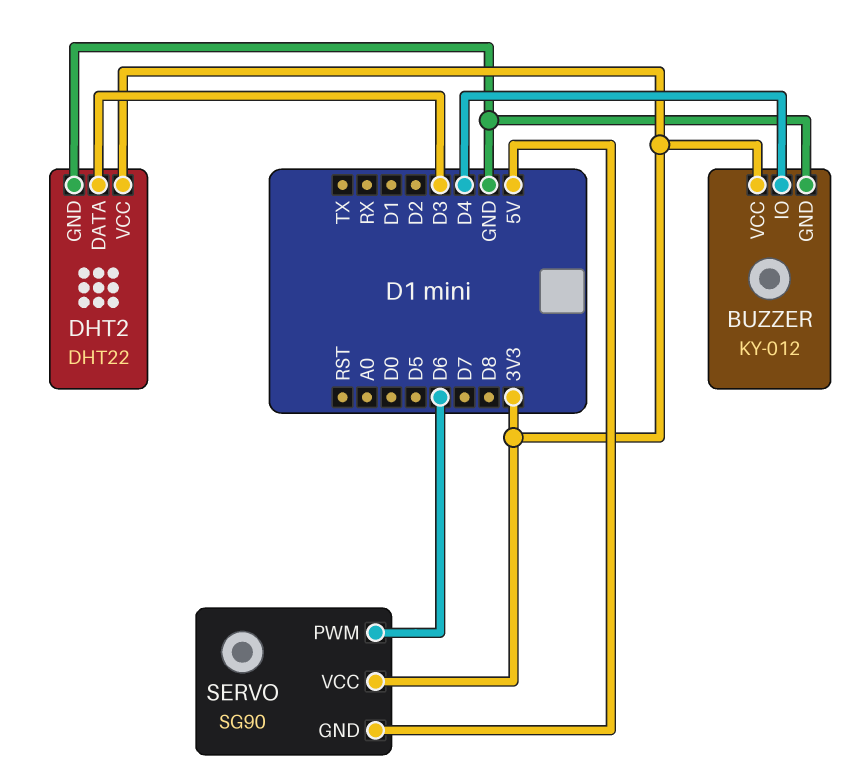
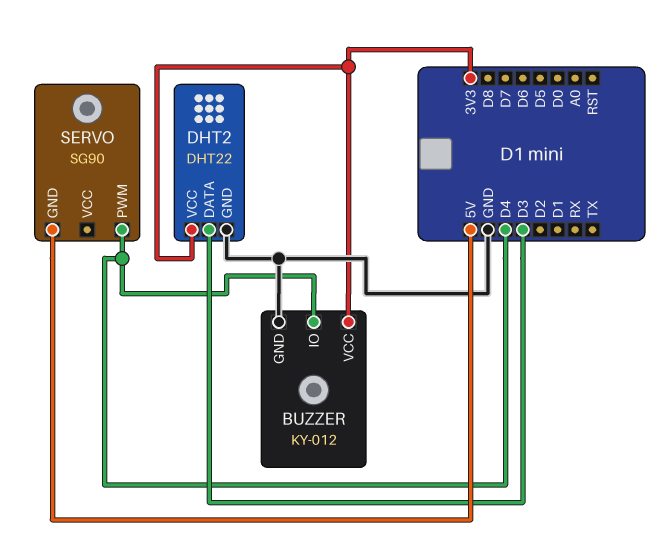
SERVO pin PWM: D6 -> D4
SERVO pin VCC: 3V3 -> none

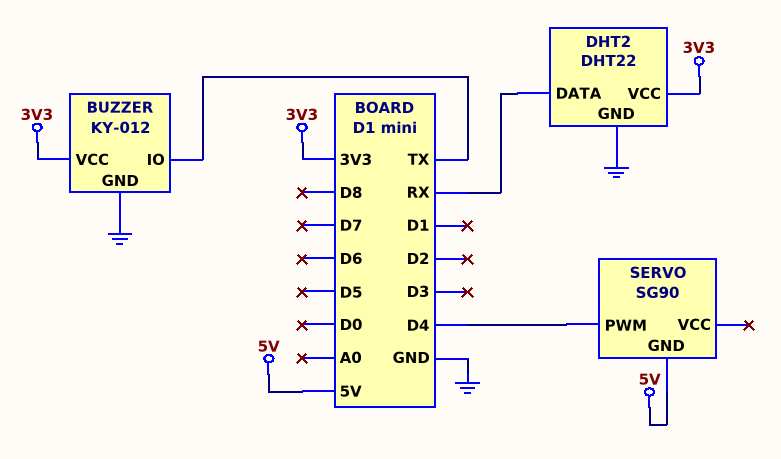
BUZZER pin IO: D4 -> TX
DHT2 pin DATA: D3 -> RX

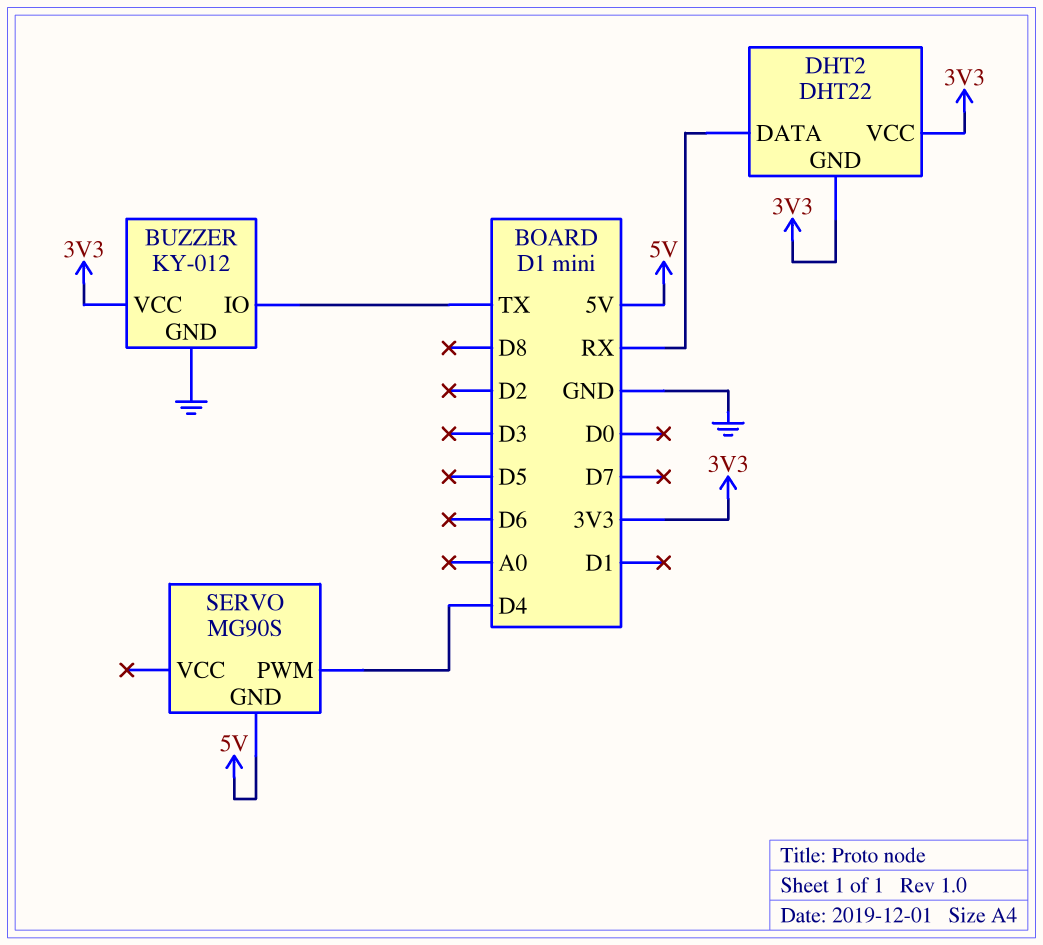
DHT2 pin GND: GND -> 3V3
SERVO: SG90 -> MG90S

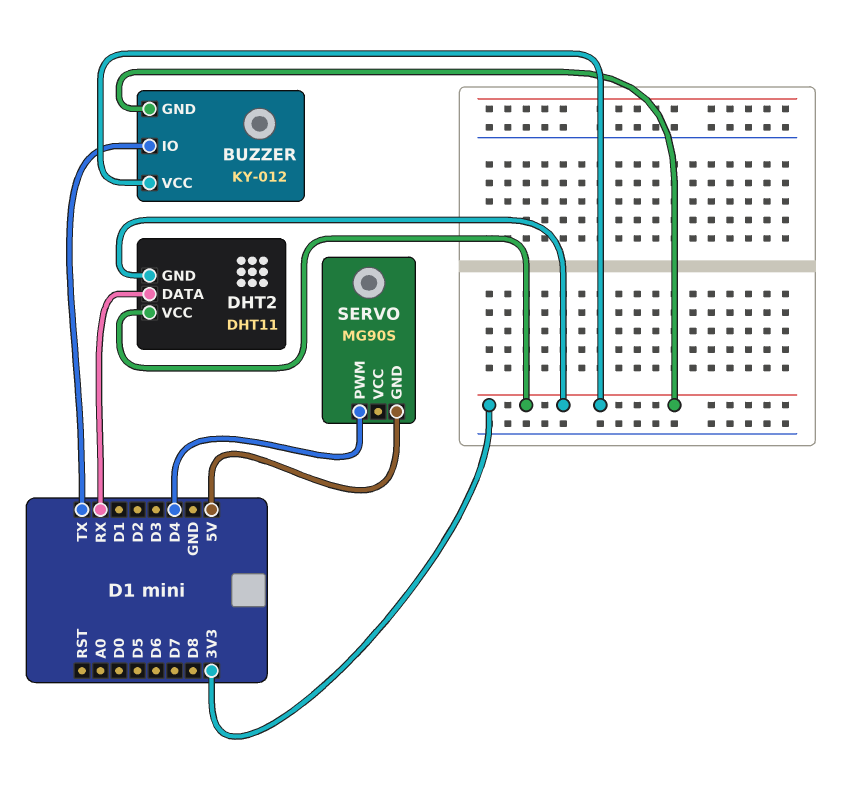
BUZZER pin GND: GND -> 3V3
DHT2: DHT22 -> DHT11

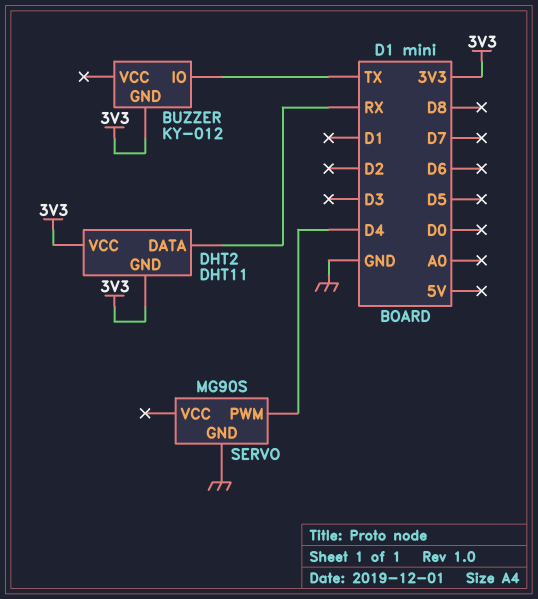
BUZZER pin VCC: 3V3 -> none
SERVO pin GND: 5V -> GND

